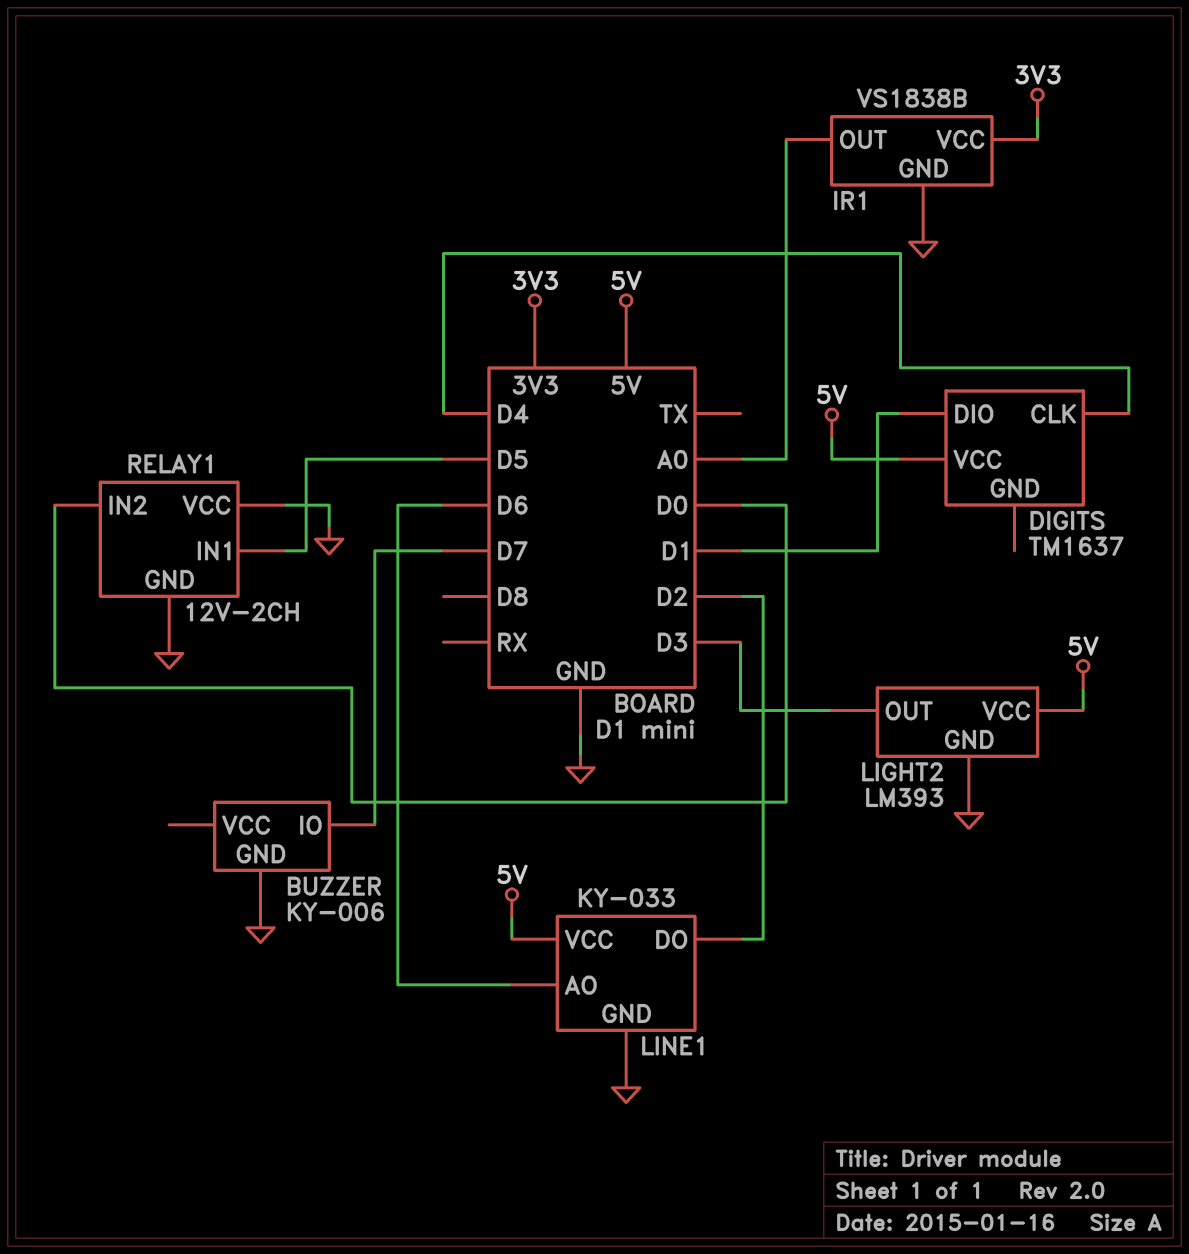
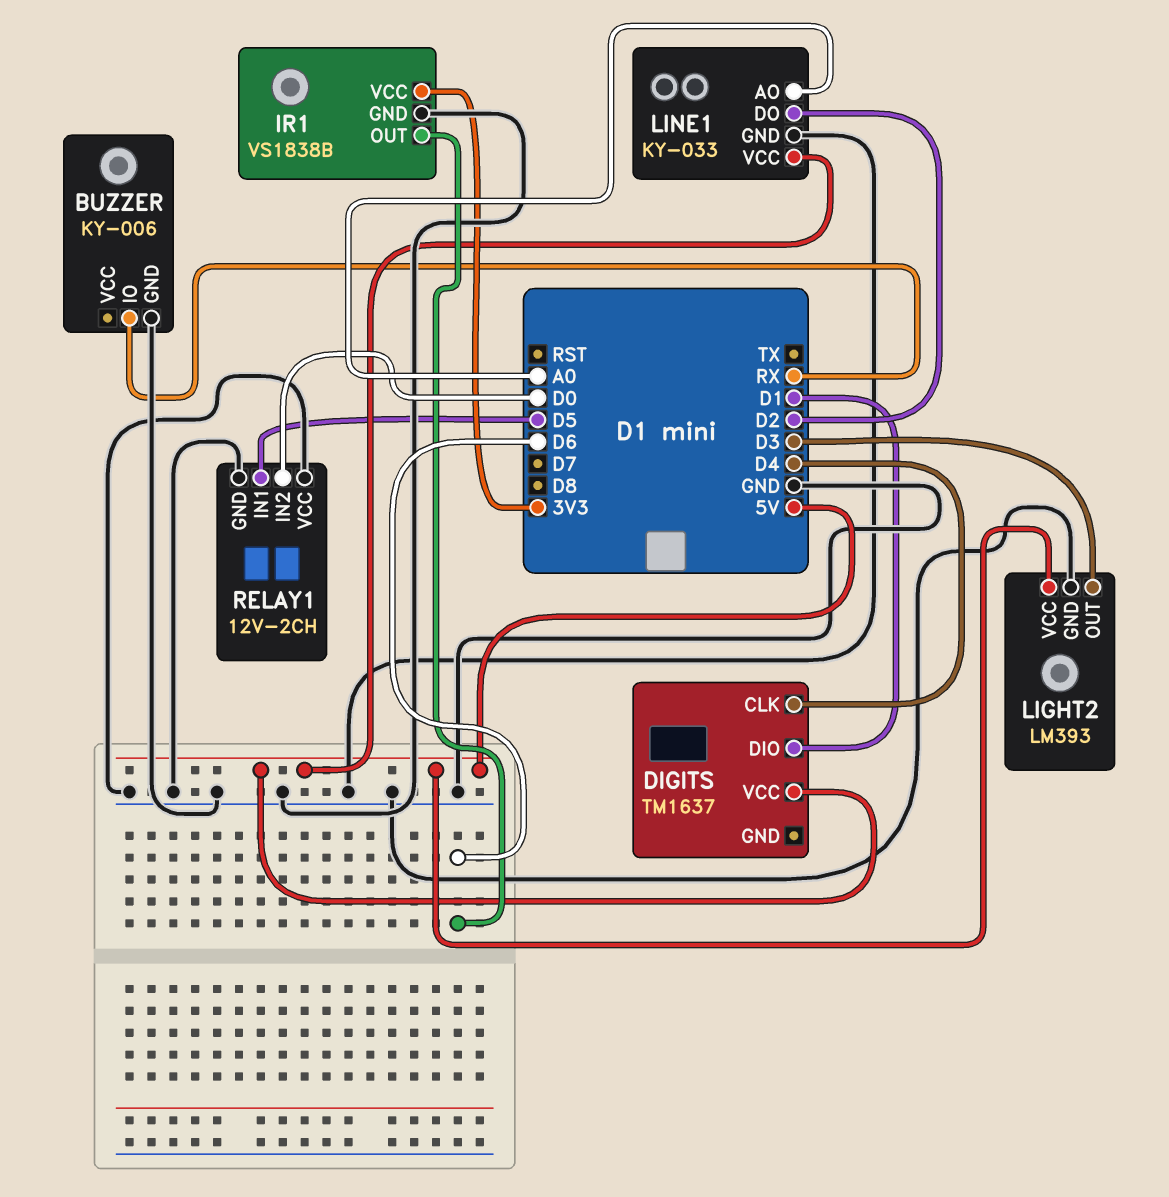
BUZZER pin IO: D7 -> RX
IR1 pin OUT: A0 -> D6
LINE1 pin AO: D6 -> A0

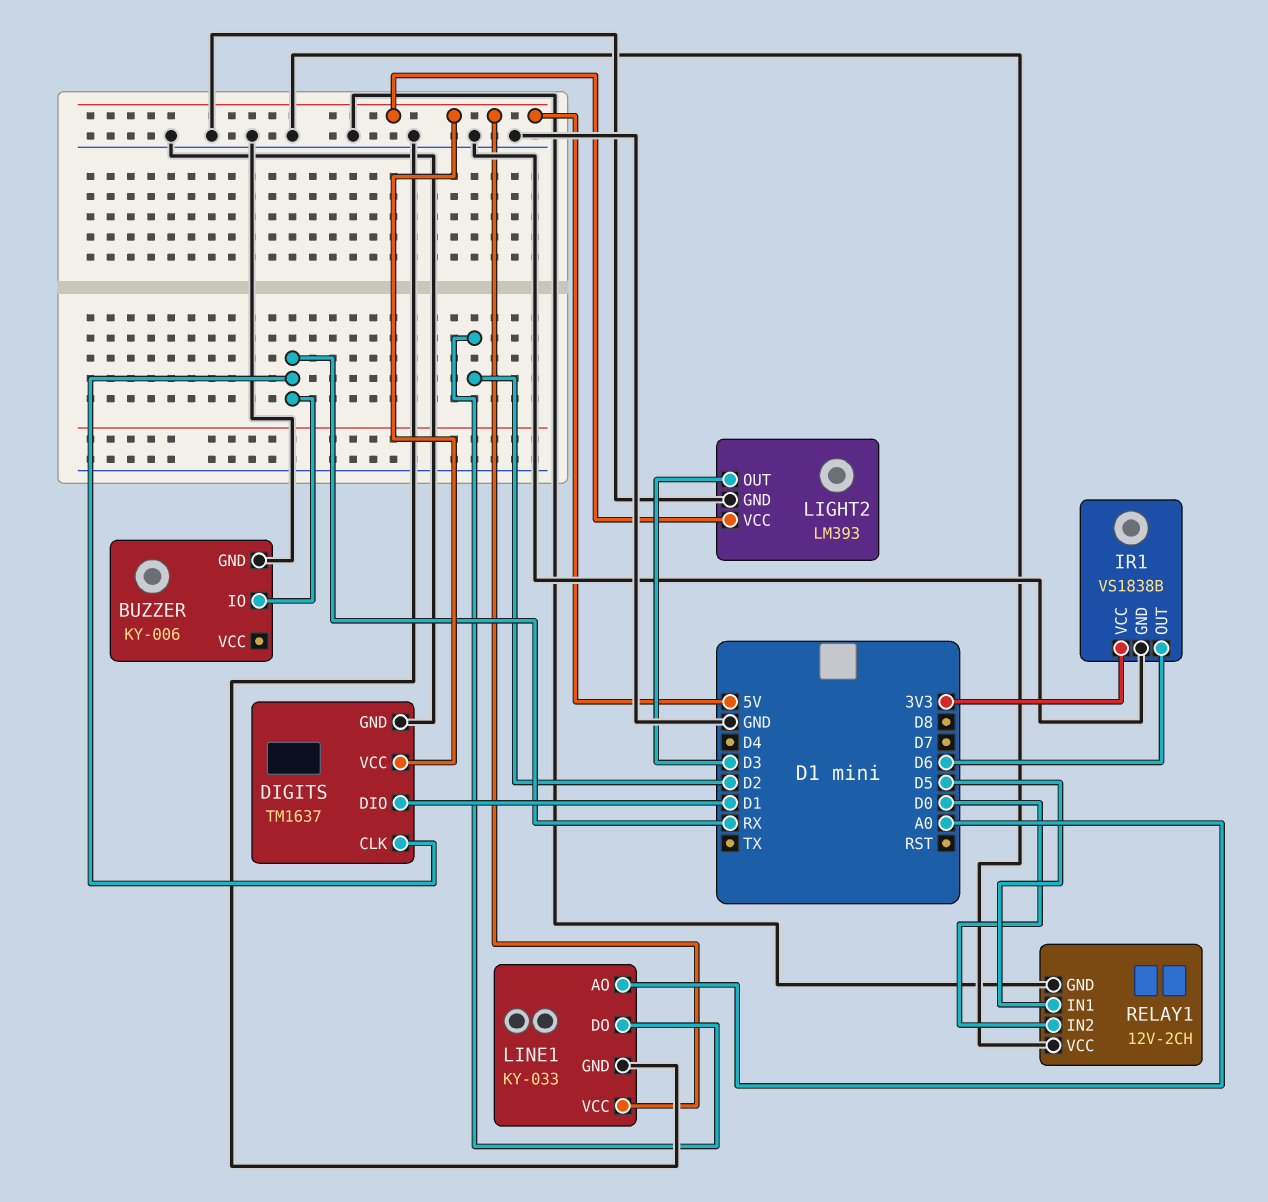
DIGITS pin CLK: D4 -> RX
DIGITS pin GND: none -> GND

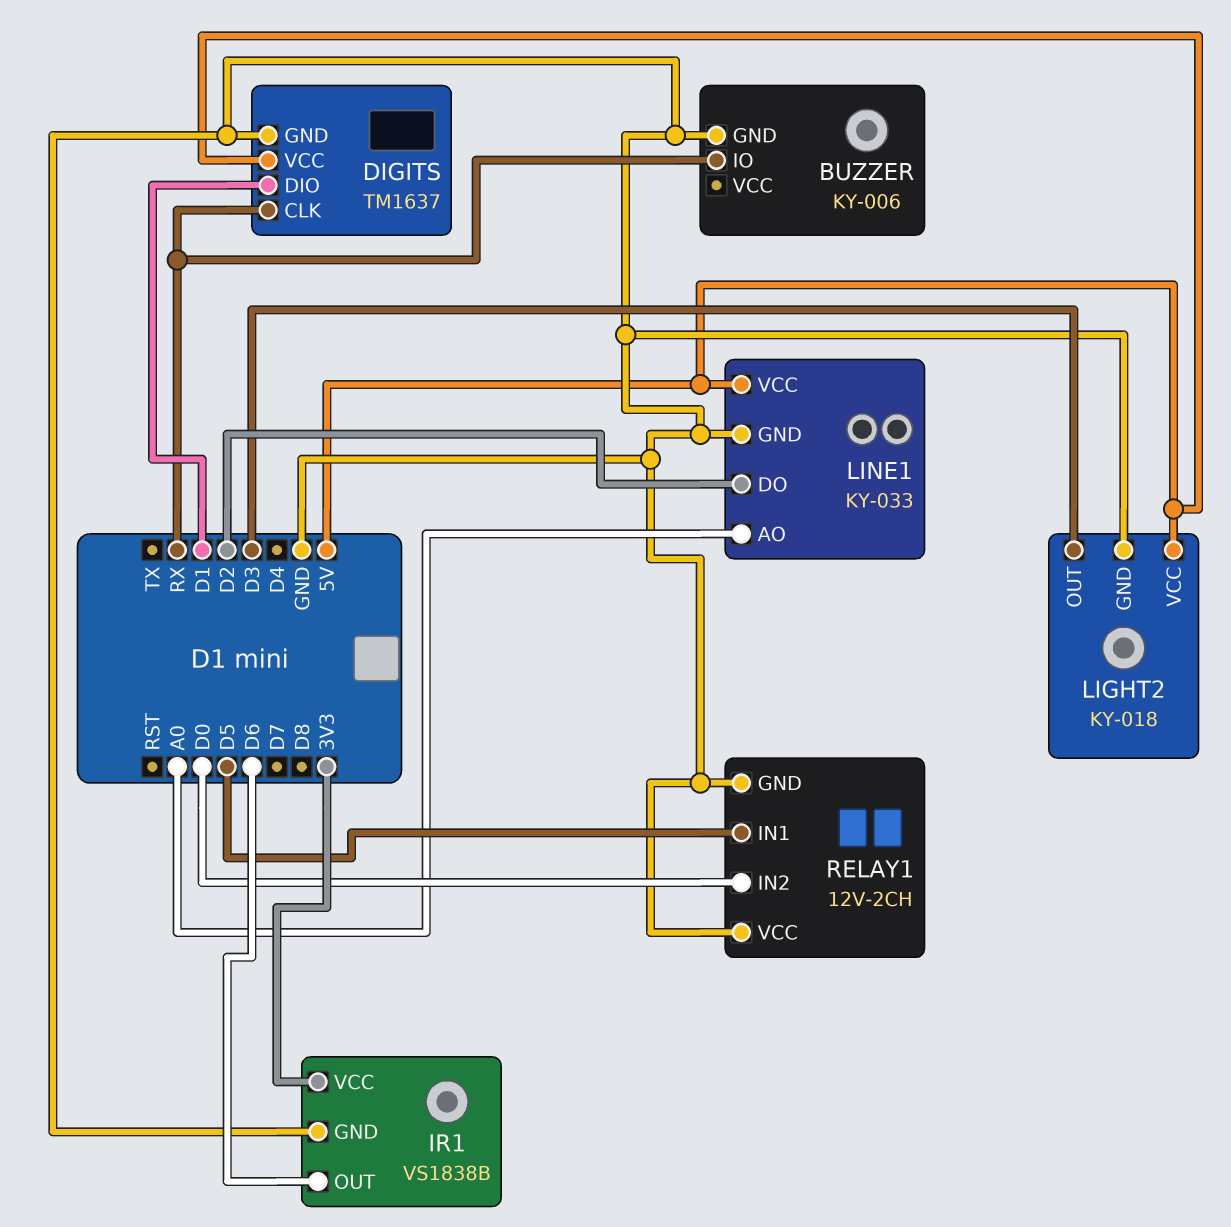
LIGHT2: LM393 -> KY-018

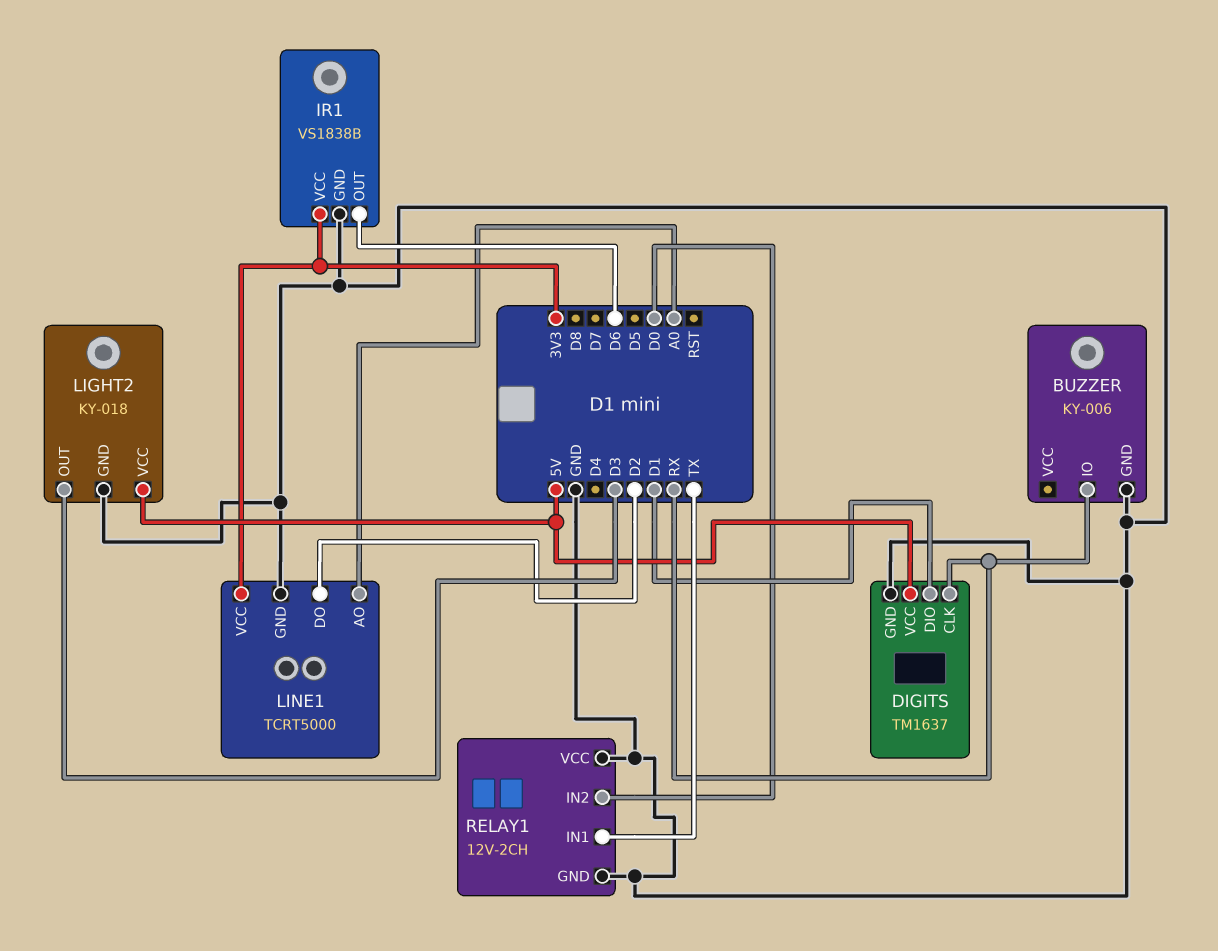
LINE1: KY-033 -> TCRT5000
LINE1 pin VCC: 5V -> 3V3
RELAY1 pin IN1: D5 -> TX

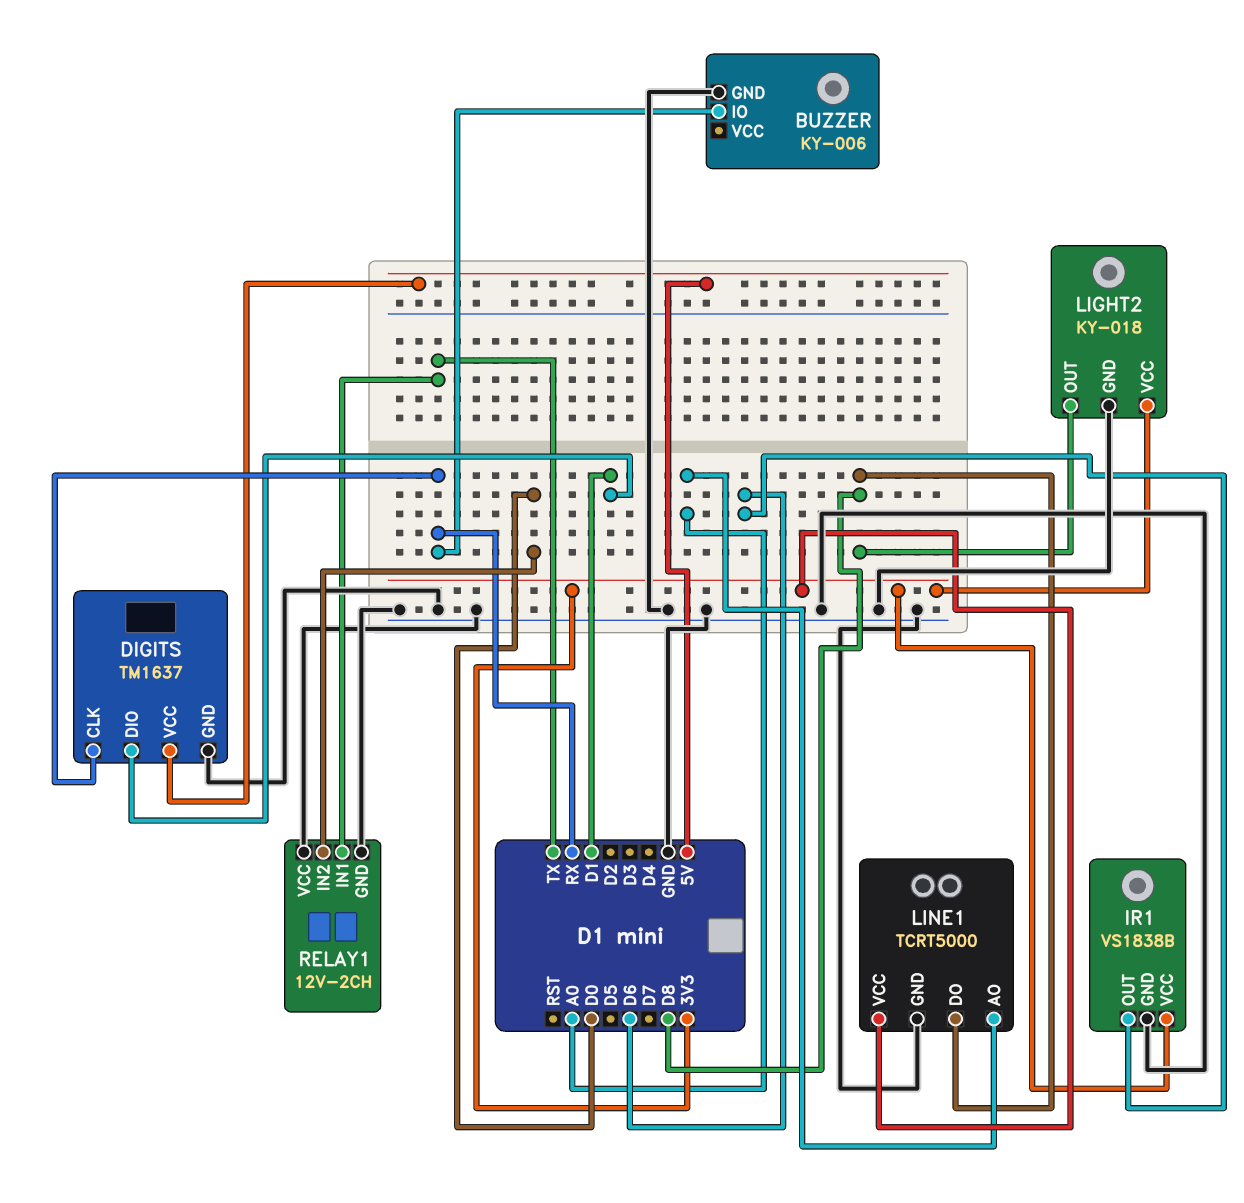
LIGHT2 pin OUT: D3 -> D8
LIGHT2 pin VCC: 5V -> 3V3
LINE1 pin DO: D2 -> D8

